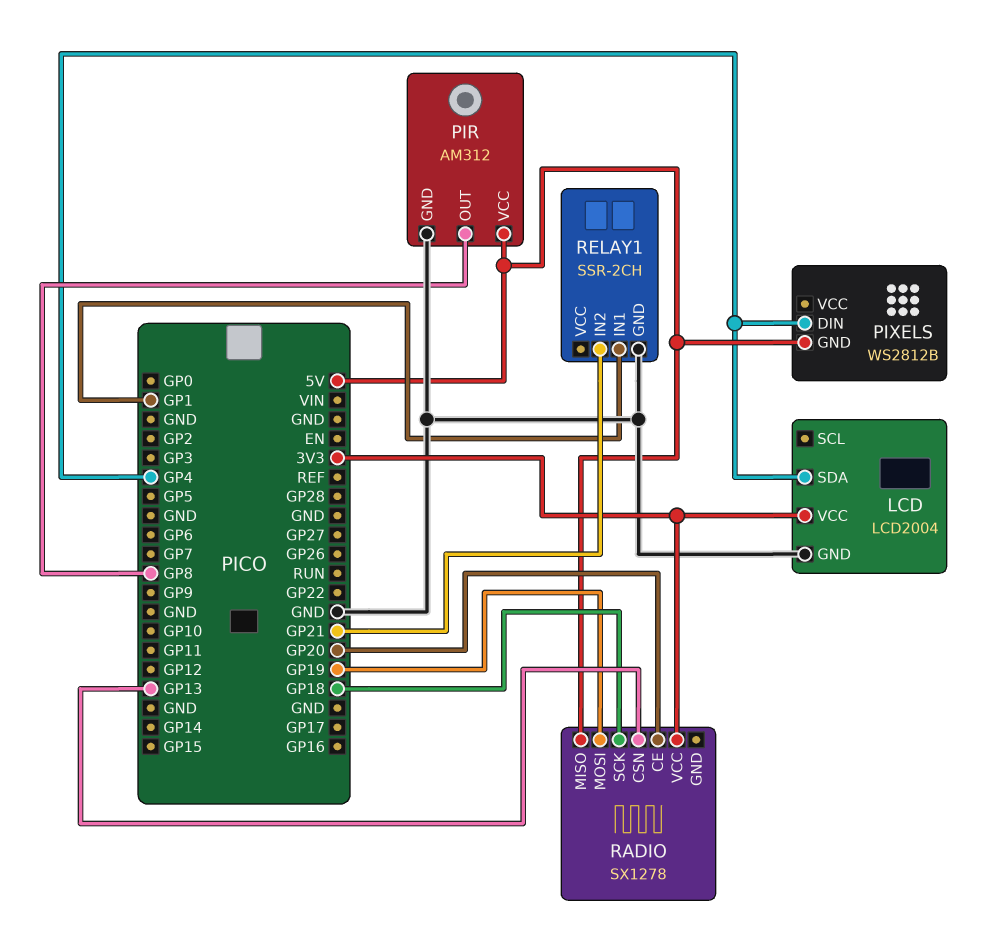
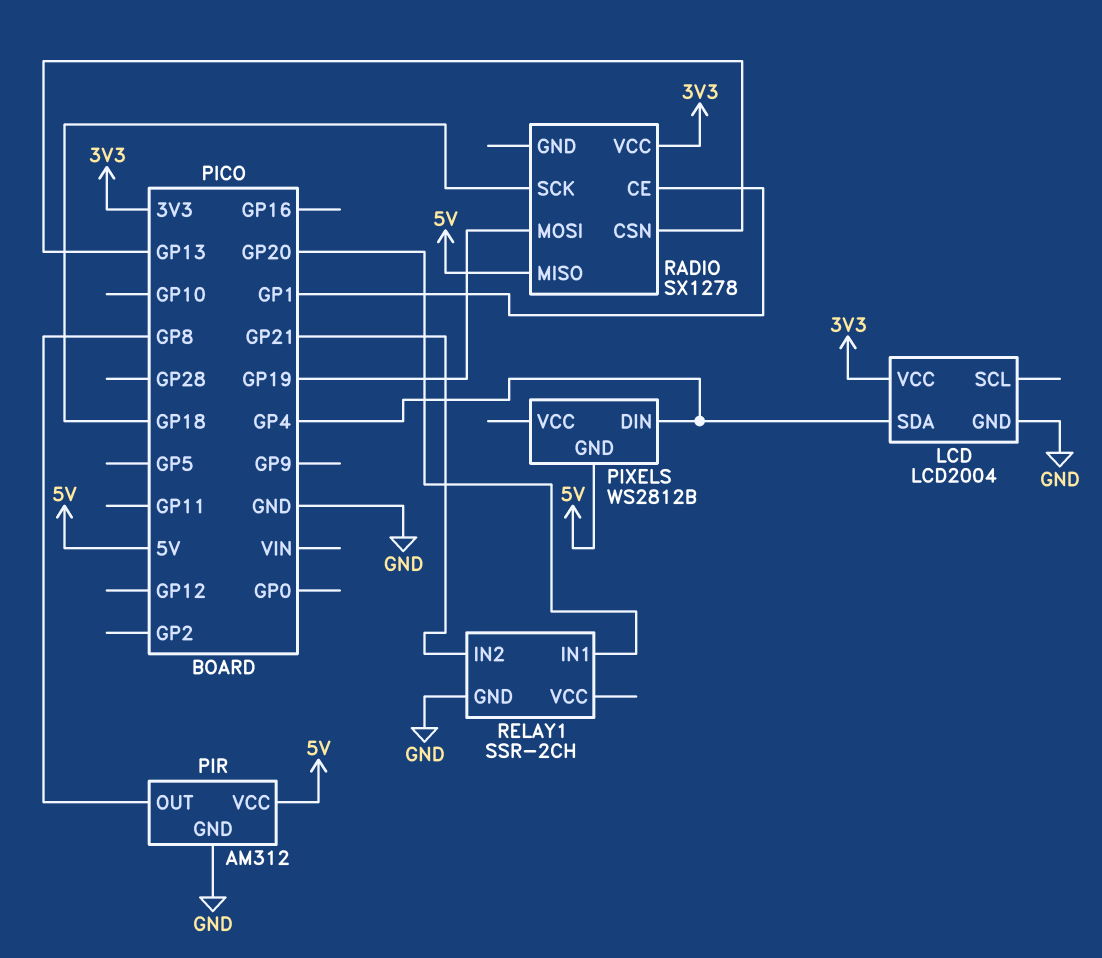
RADIO pin CE: GP20 -> GP1
RELAY1 pin IN1: GP1 -> GP20

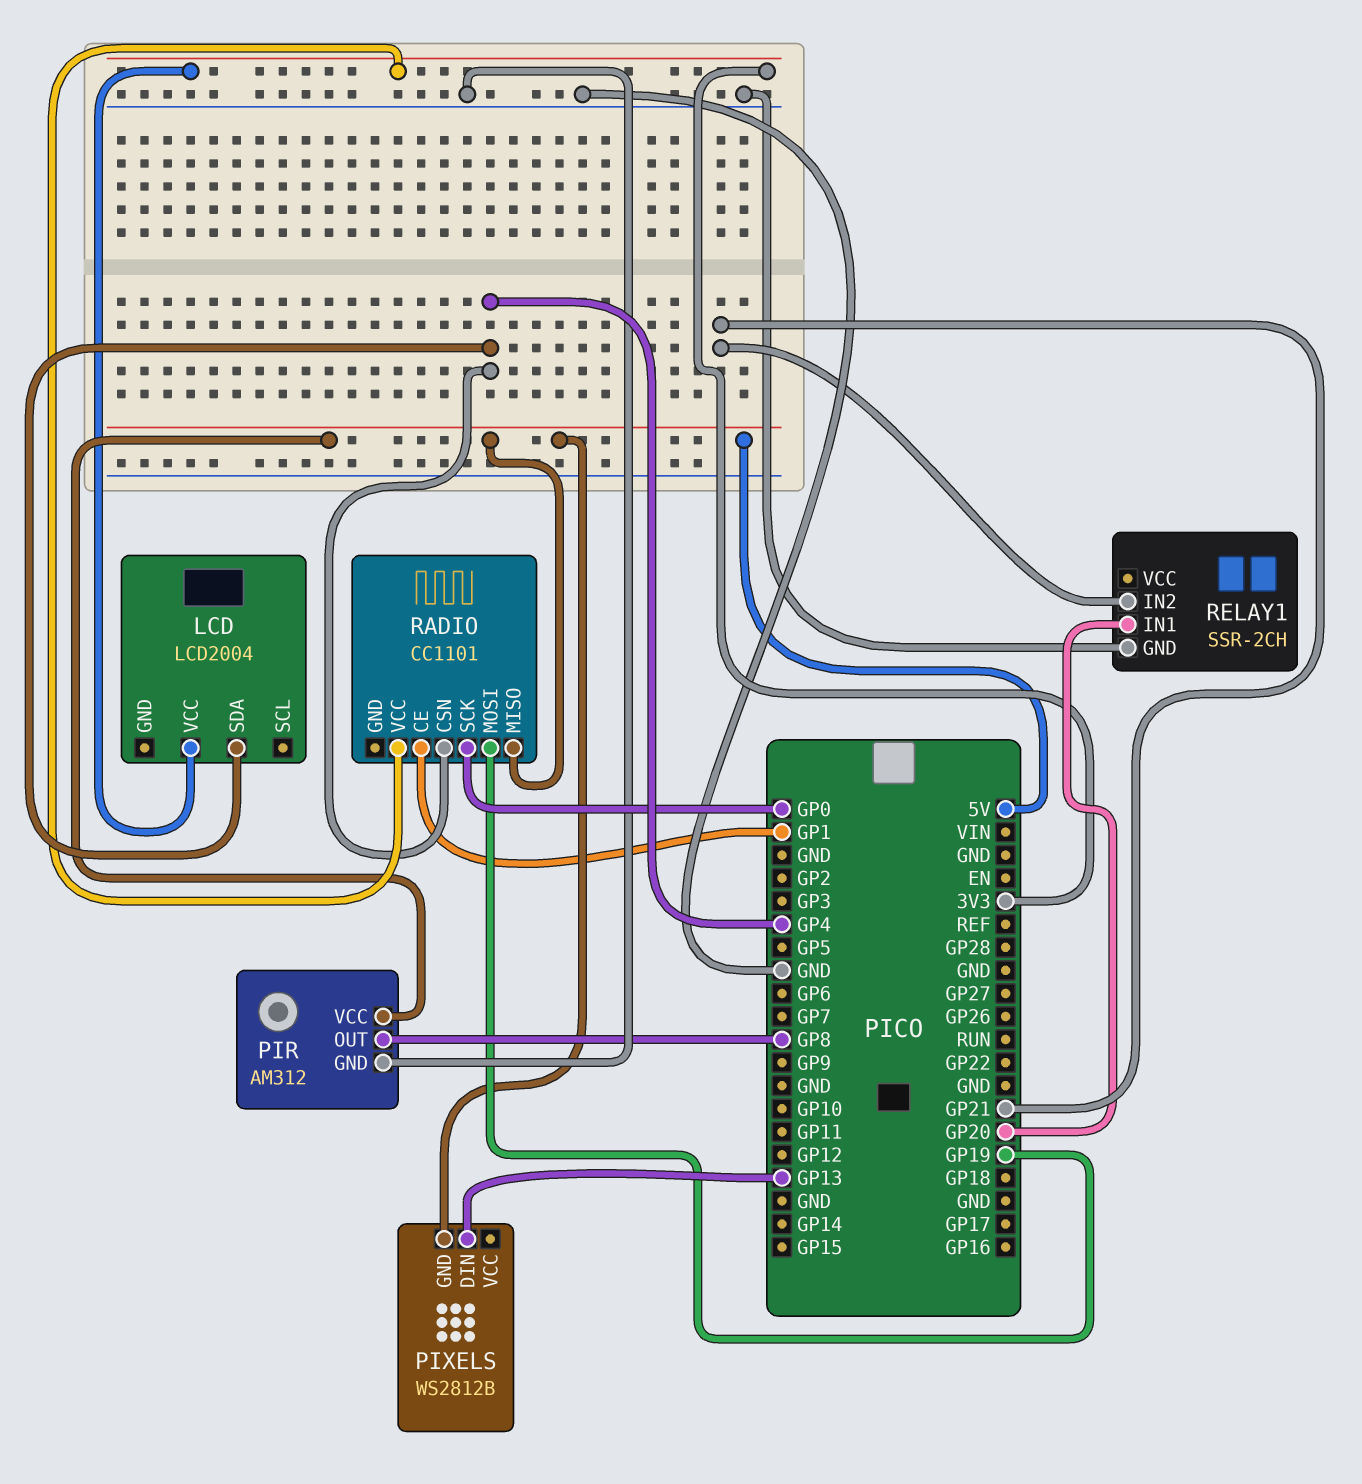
LCD pin GND: GND -> none
PIXELS pin DIN: GP4 -> GP13
RADIO: SX1278 -> CC1101
RADIO pin CSN: GP13 -> GP4
RADIO pin SCK: GP18 -> GP0

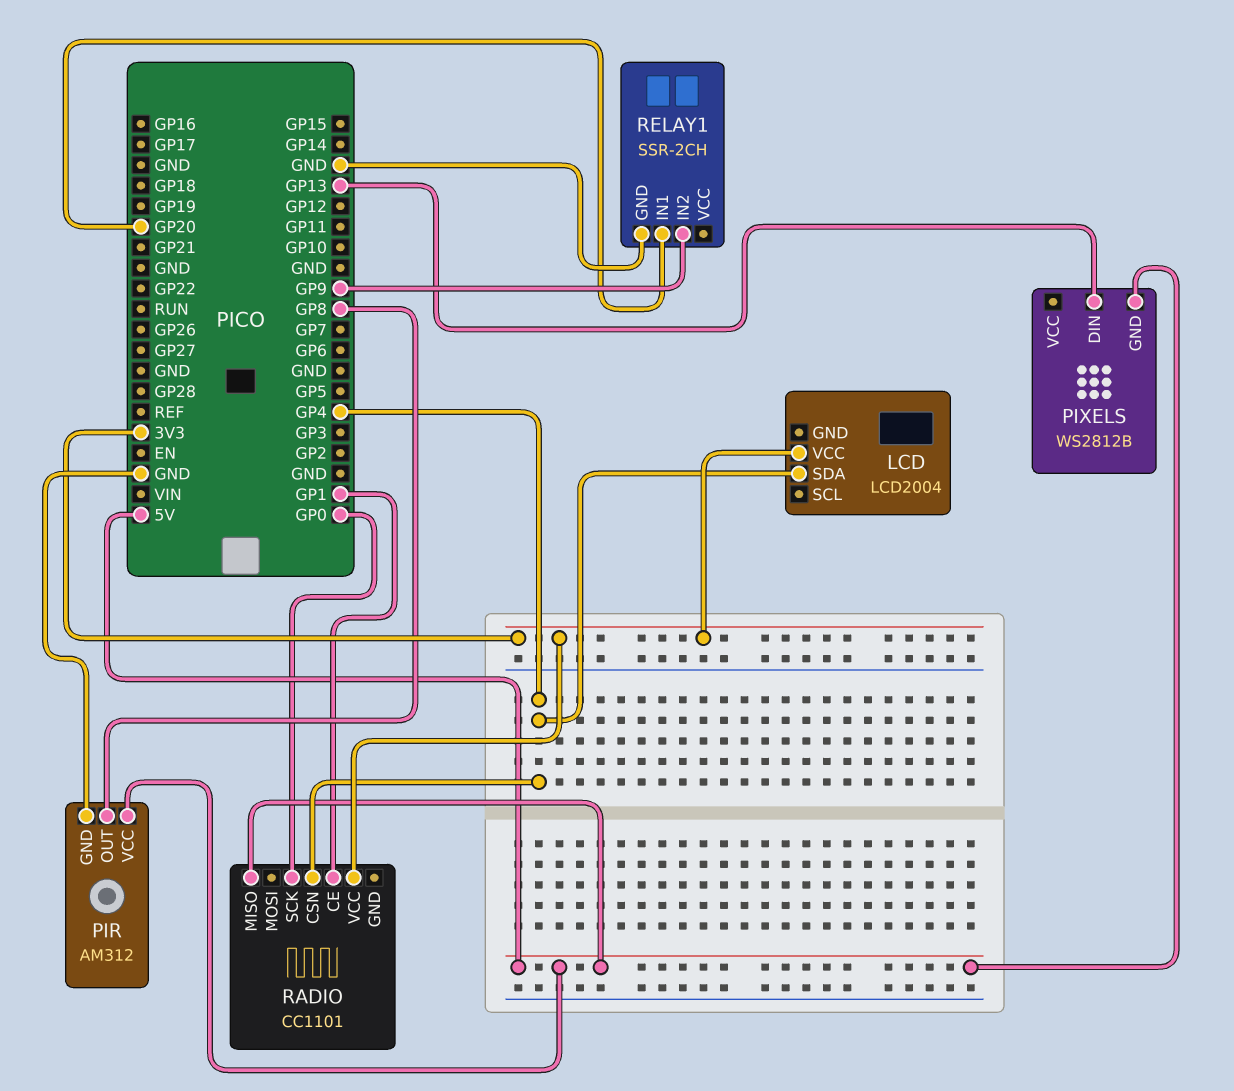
RADIO pin MOSI: GP19 -> none
RELAY1 pin IN2: GP21 -> GP9

